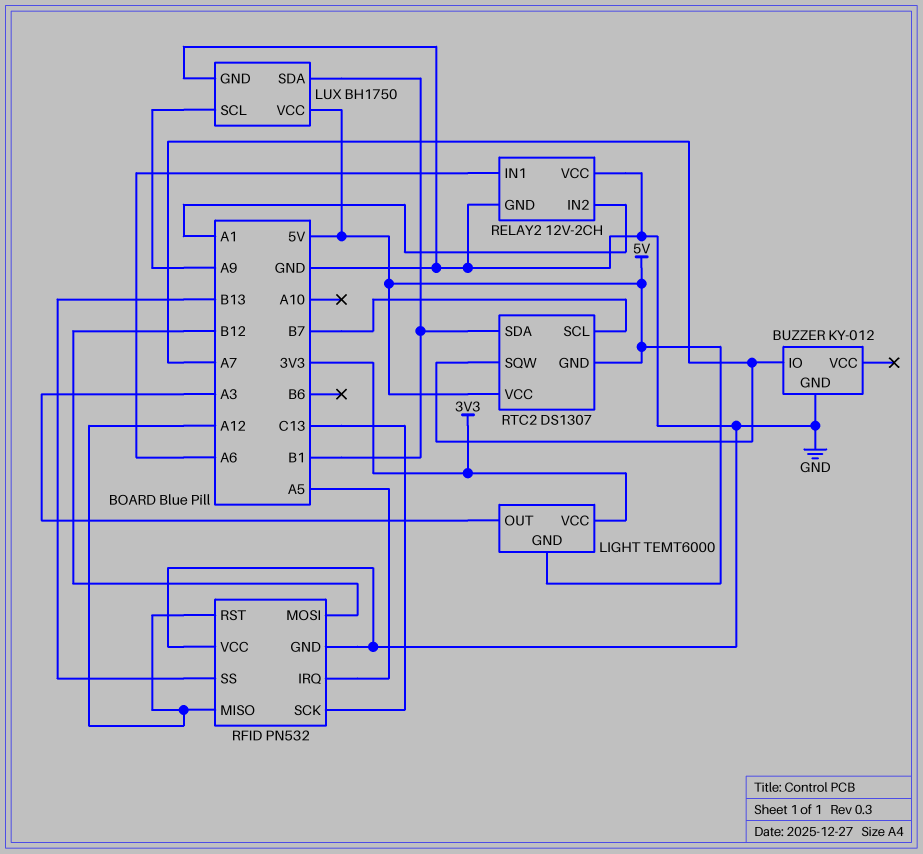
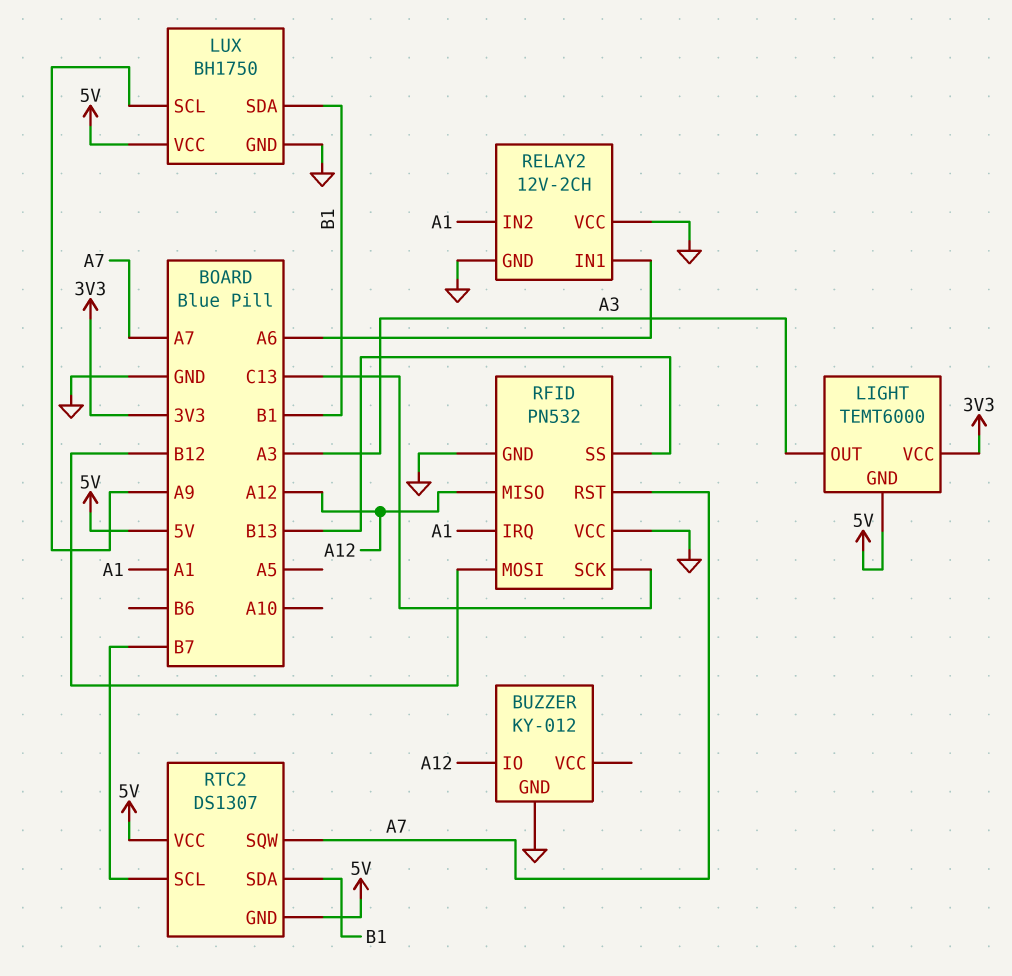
BUZZER pin IO: A7 -> A12
RFID pin IRQ: A5 -> A1
RFID pin RST: A12 -> A7

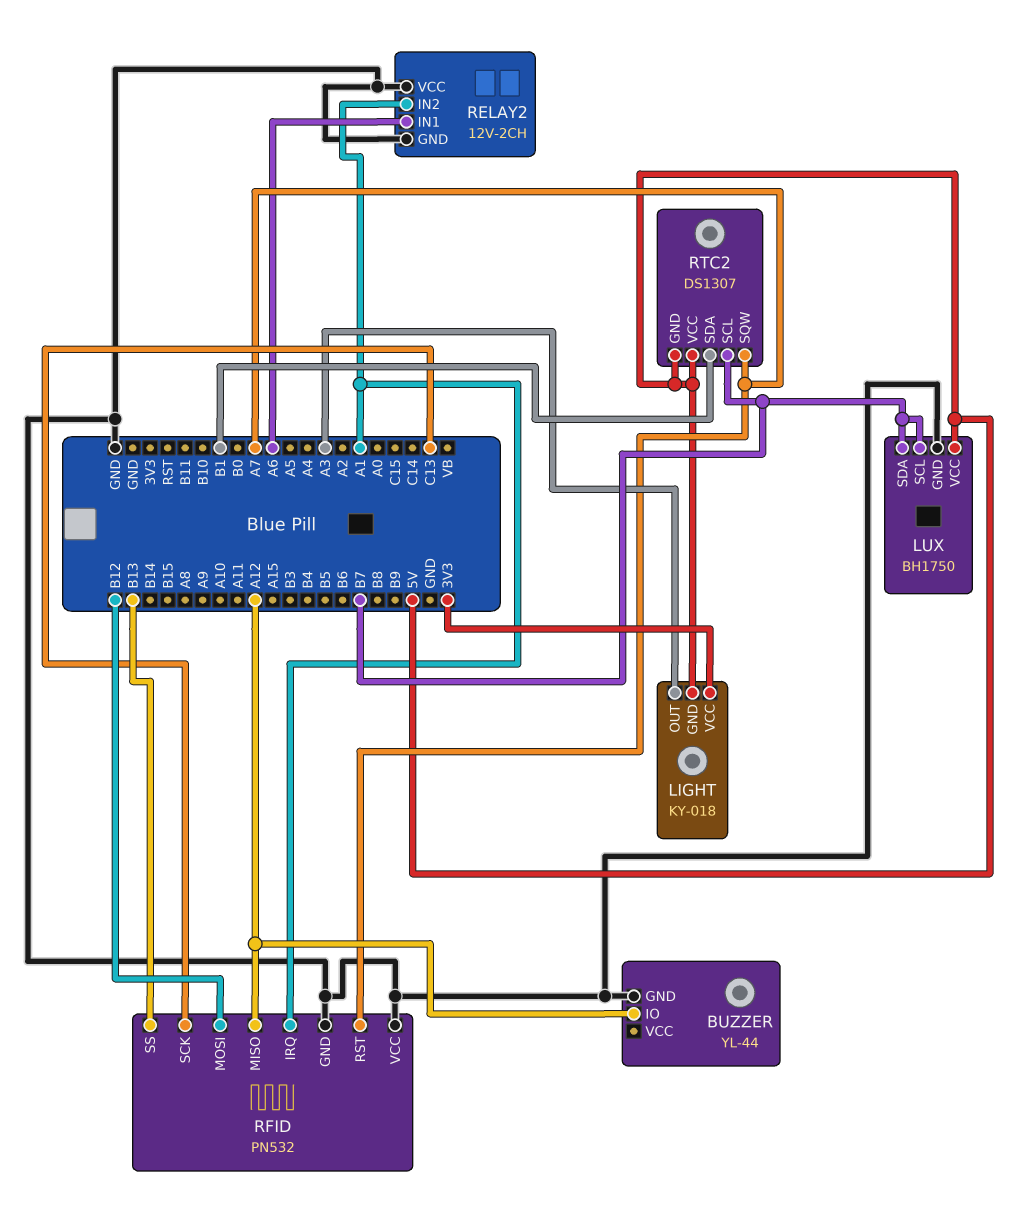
BUZZER: KY-012 -> YL-44
LIGHT: TEMT6000 -> KY-018
LUX pin SCL: A9 -> B7
LUX pin SDA: B1 -> B7

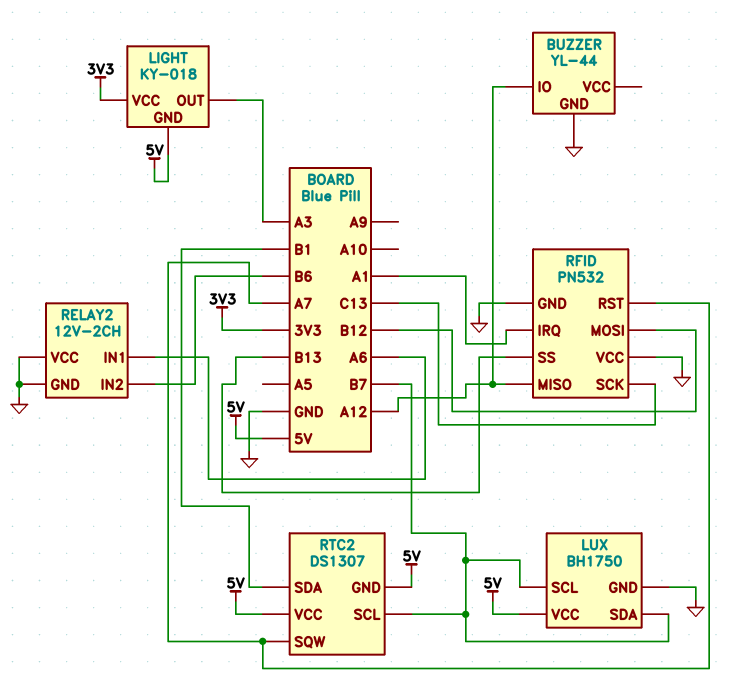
RELAY2 pin IN2: A1 -> B6

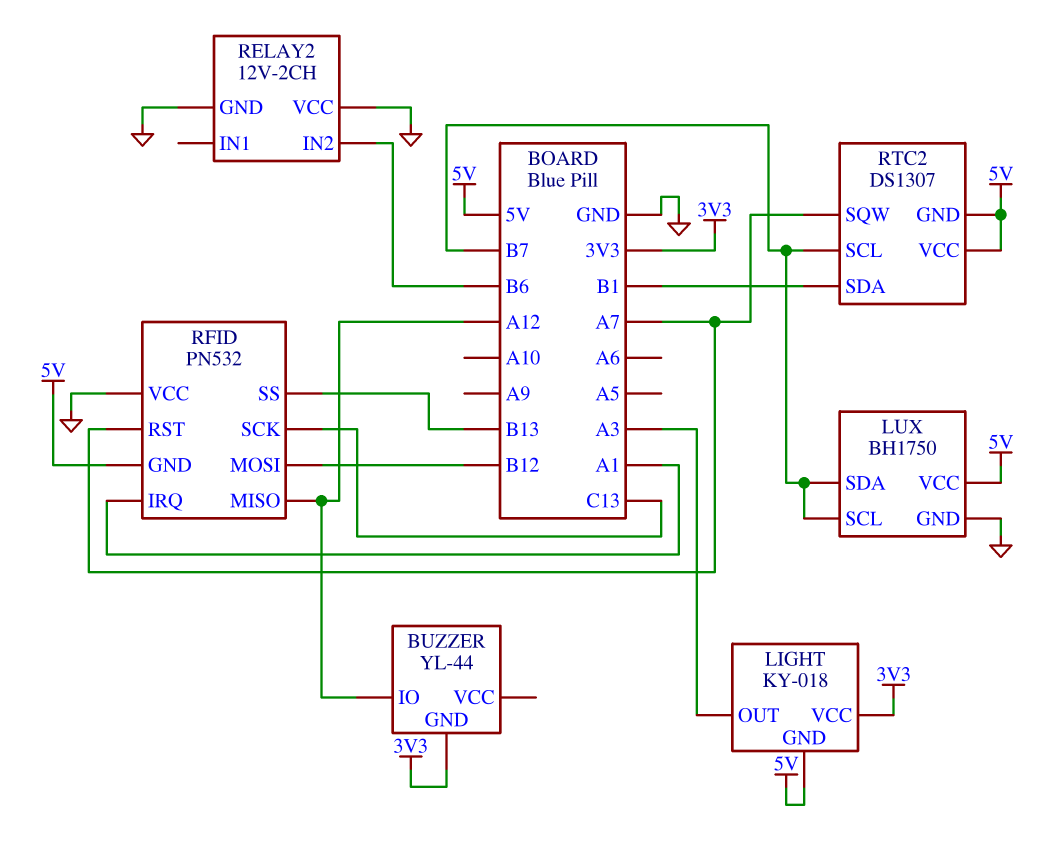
BUZZER pin GND: GND -> 3V3
RELAY2 pin IN1: A6 -> none
RFID pin GND: GND -> 5V

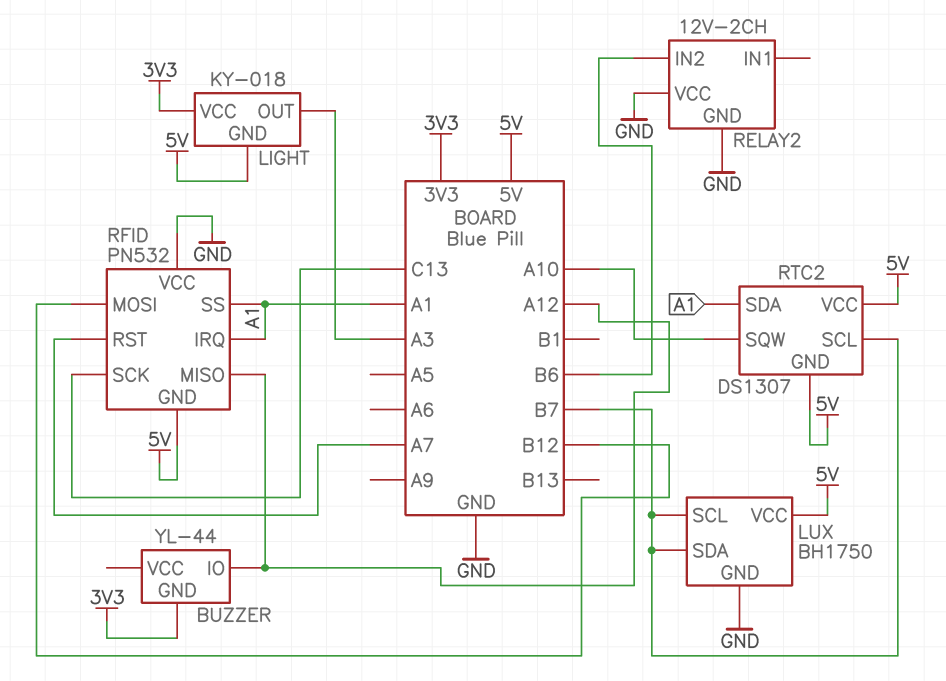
RFID pin SS: B13 -> A1
RTC2 pin SDA: B1 -> A1
RTC2 pin SQW: A7 -> A10

